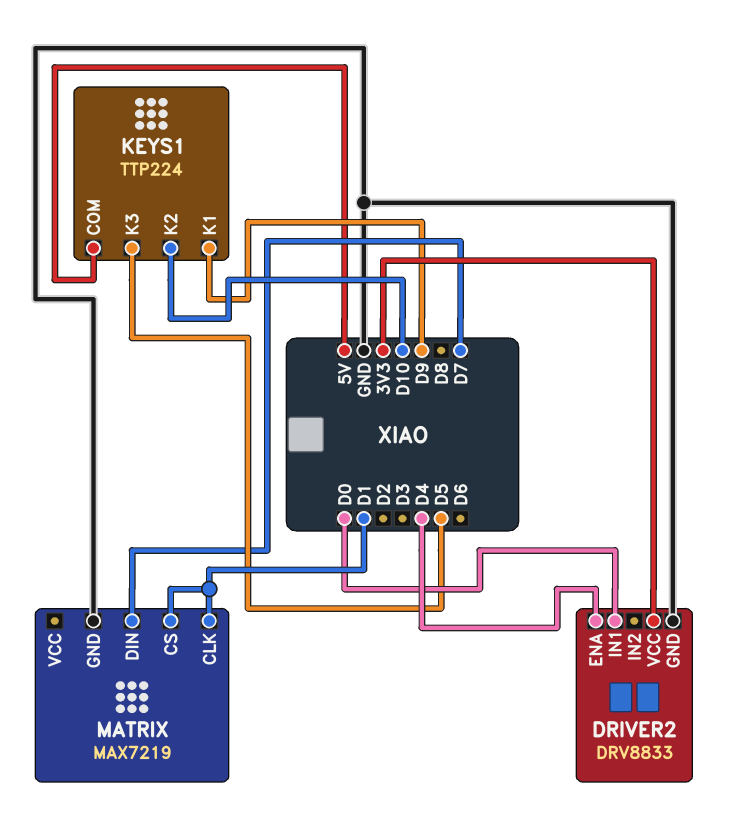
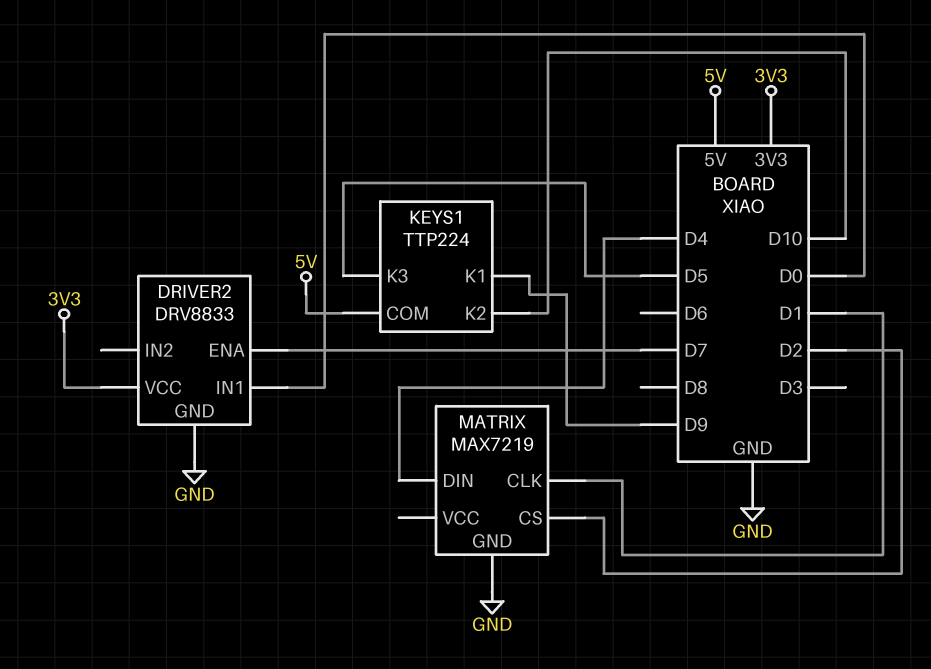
DRIVER2 pin ENA: D4 -> D7
MATRIX pin CS: D1 -> D2
MATRIX pin DIN: D7 -> D4

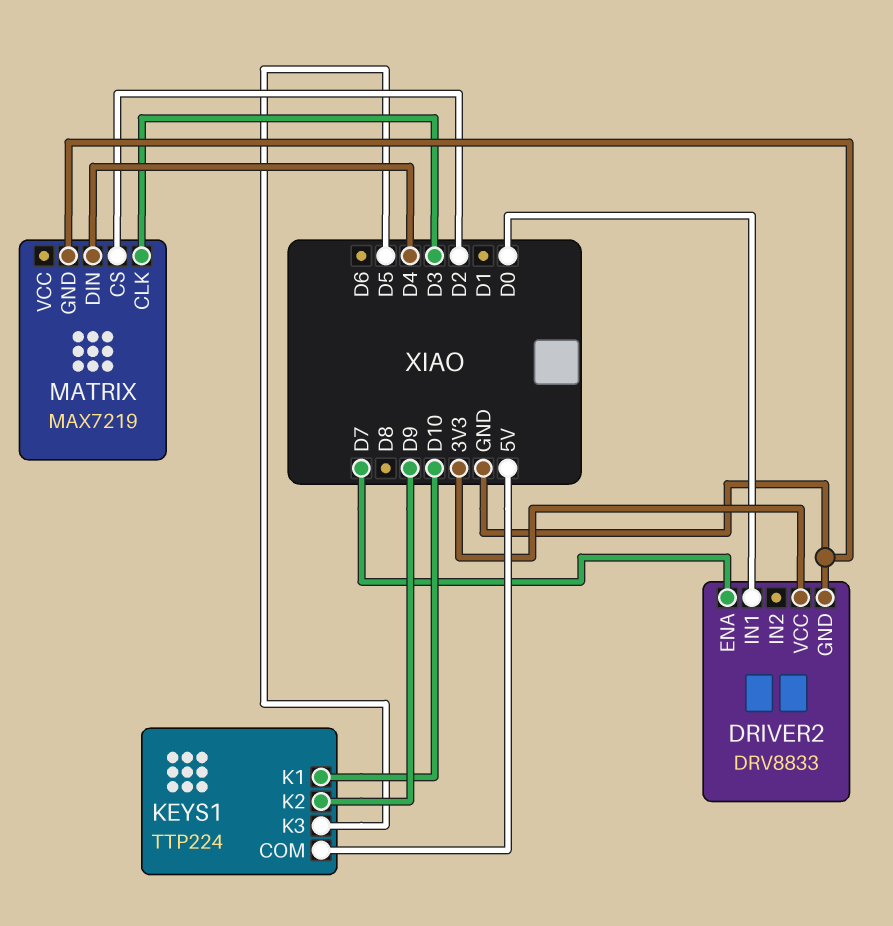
KEYS1 pin K1: D9 -> D10
KEYS1 pin K2: D10 -> D9
MATRIX pin CLK: D1 -> D3

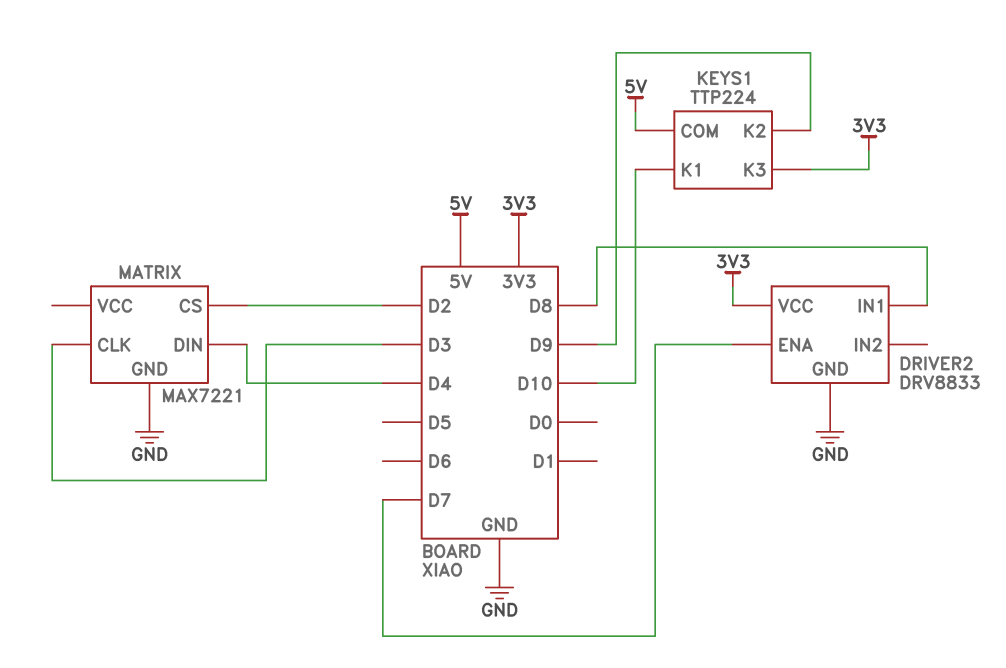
DRIVER2 pin IN1: D0 -> D8
KEYS1 pin K3: D5 -> 3V3
MATRIX: MAX7219 -> MAX7221

